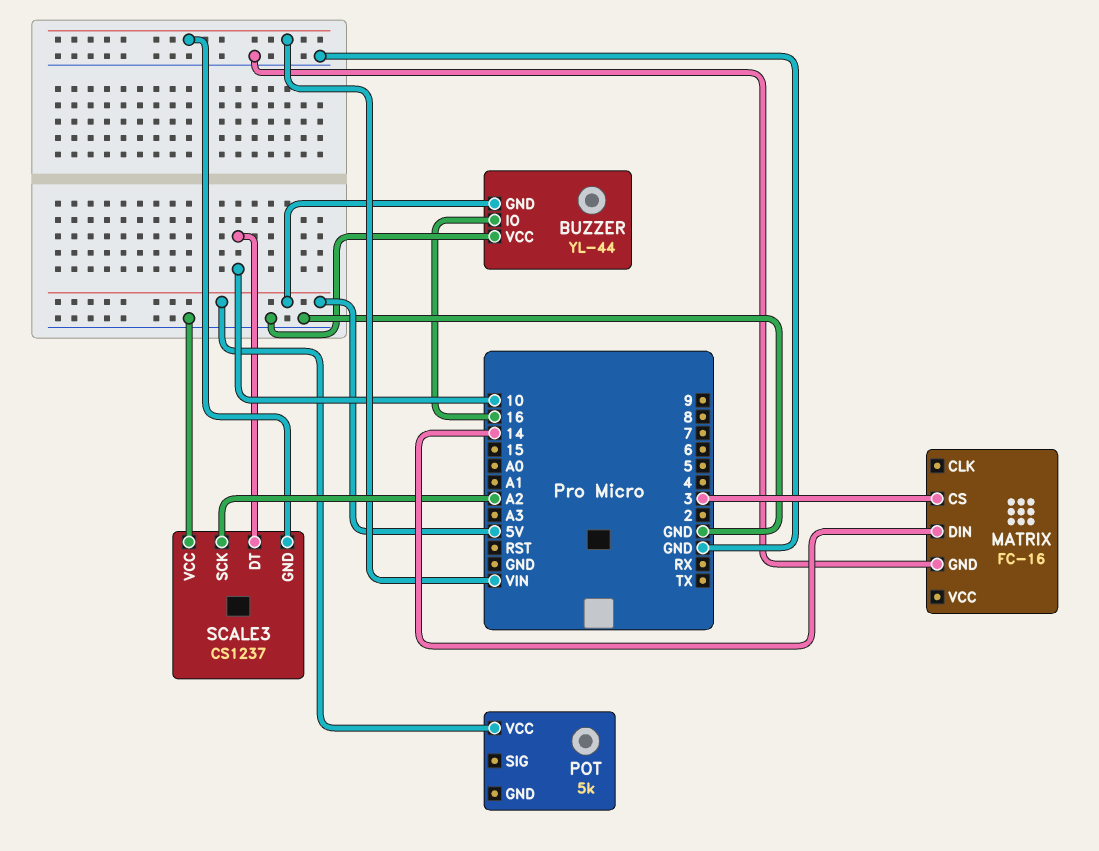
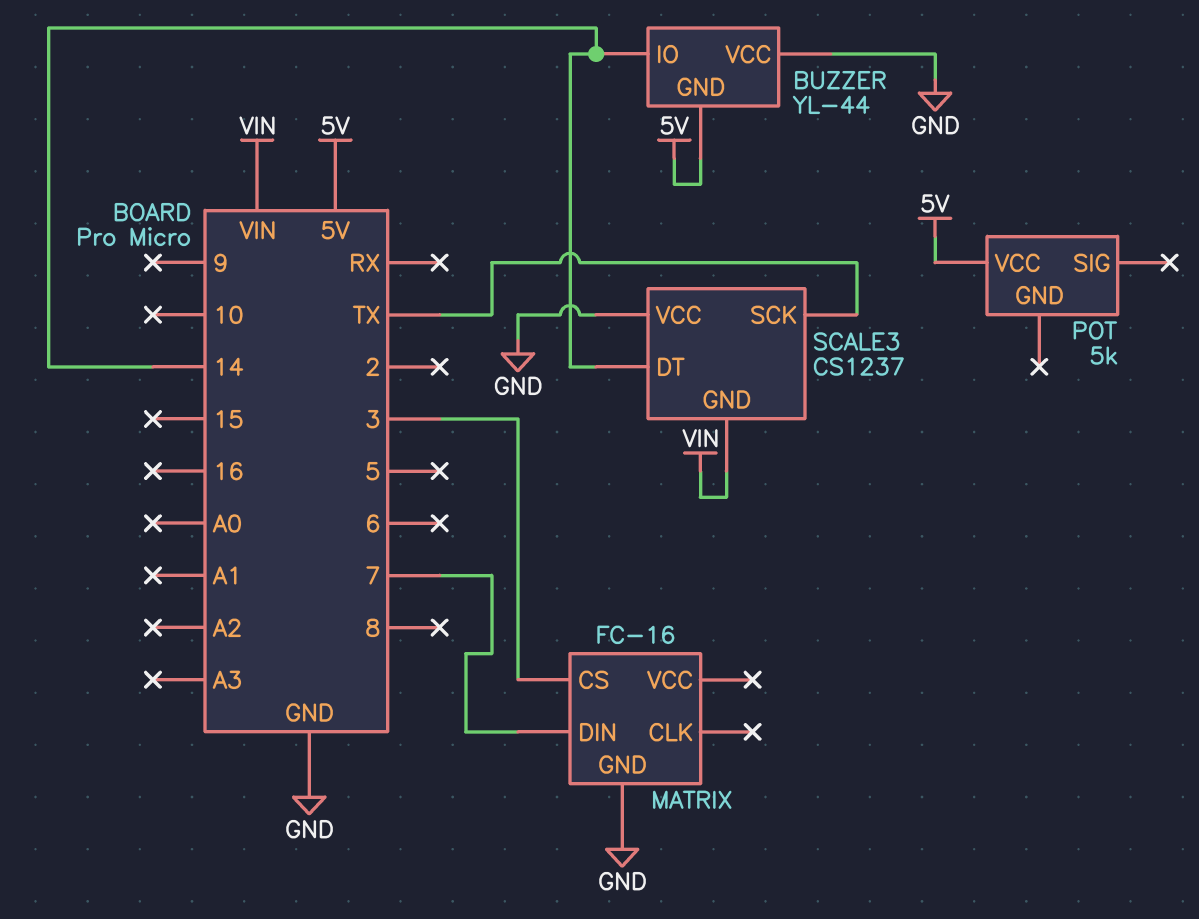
BUZZER pin IO: 16 -> 14
MATRIX pin DIN: 14 -> 7
SCALE3 pin DT: 10 -> 14
SCALE3 pin SCK: A2 -> TX

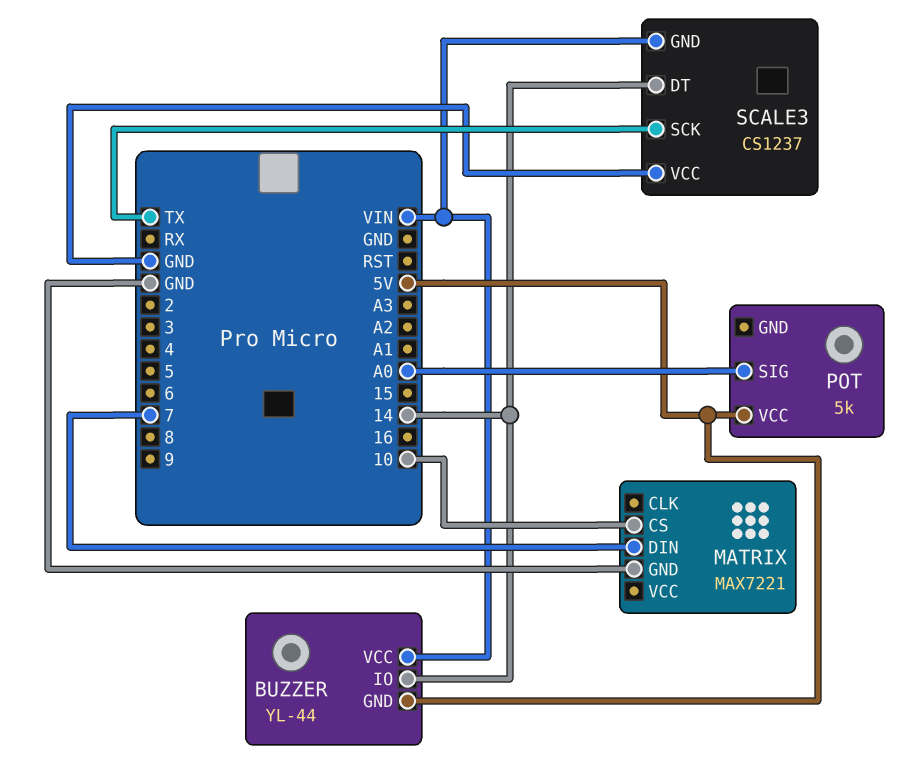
BUZZER pin VCC: GND -> VIN
MATRIX: FC-16 -> MAX7221
MATRIX pin CS: 3 -> 10
POT pin SIG: none -> A0

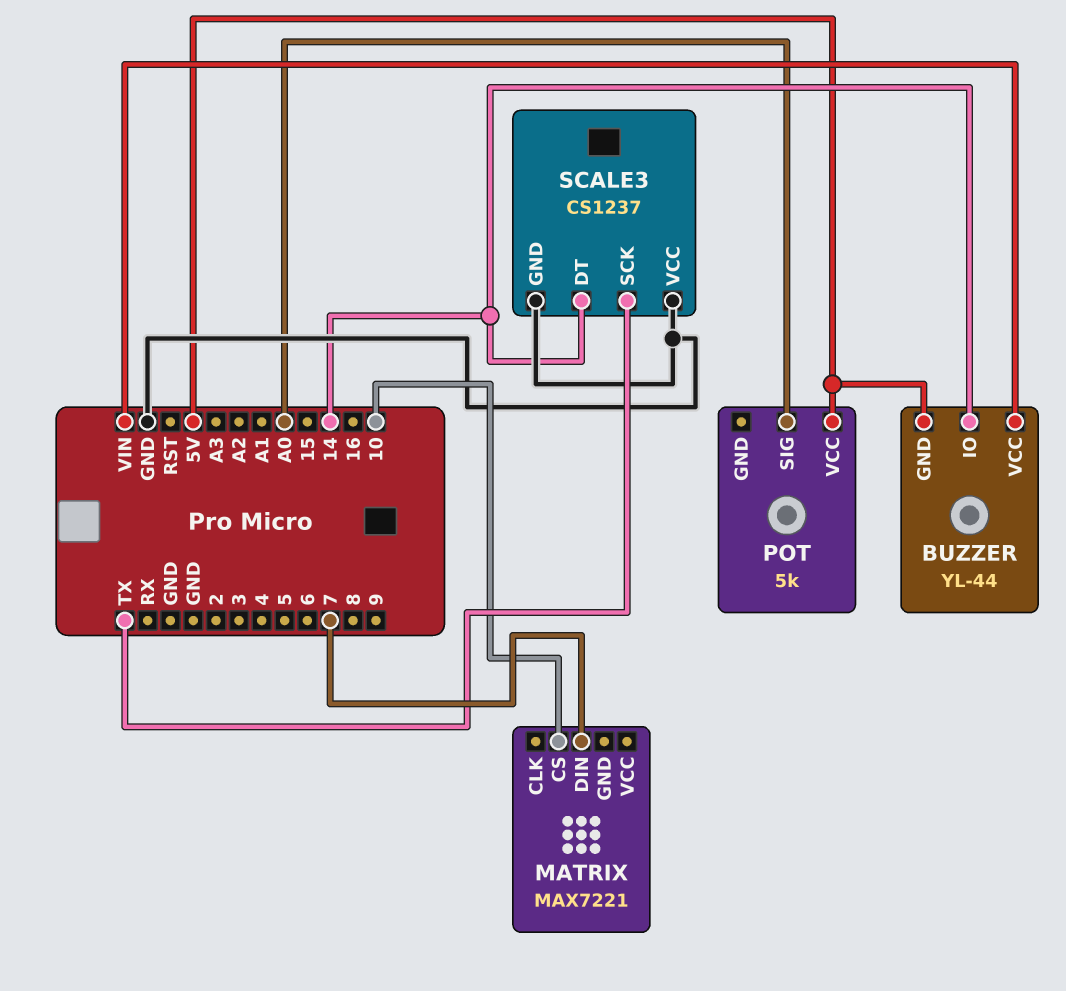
MATRIX pin GND: GND -> none
SCALE3 pin GND: VIN -> GND

